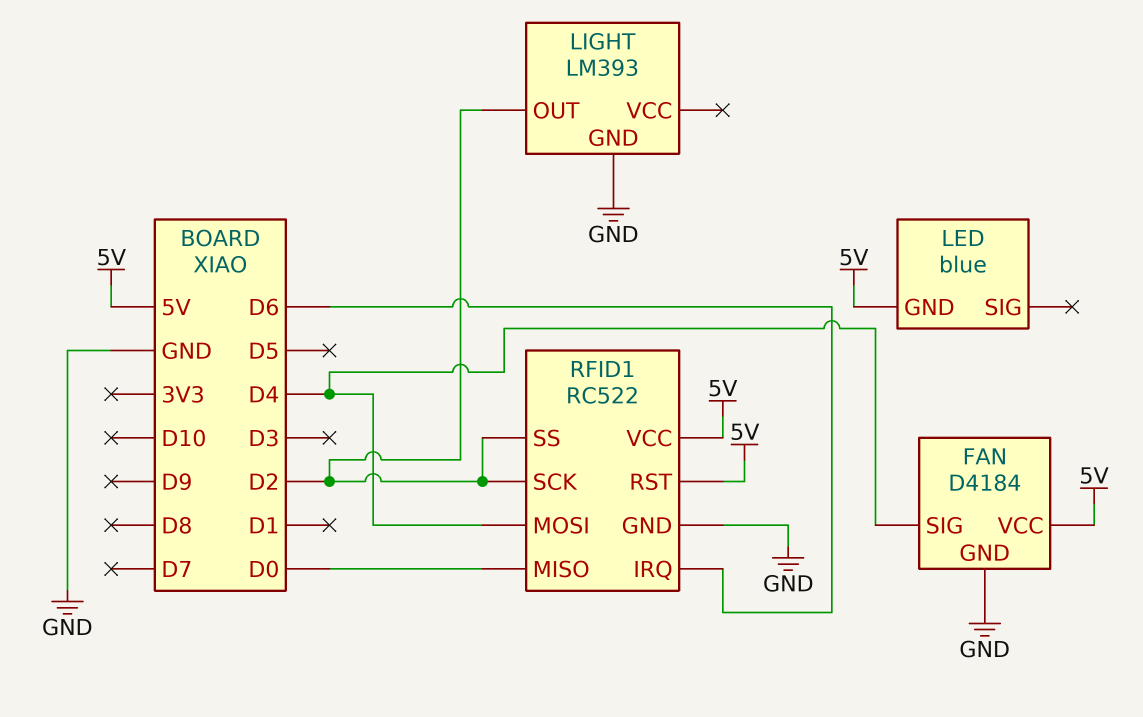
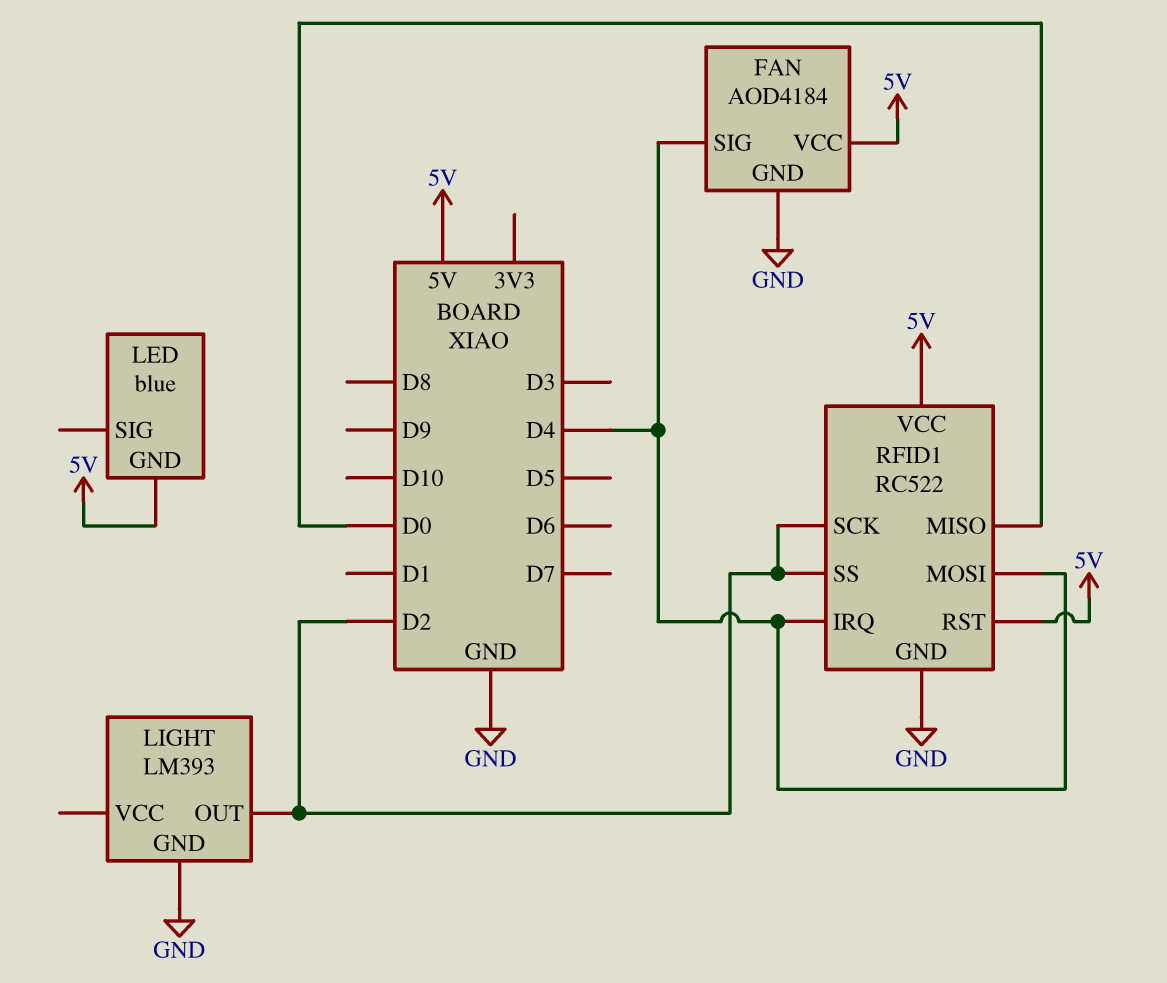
FAN: D4184 -> AOD4184
RFID1 pin IRQ: D6 -> D4

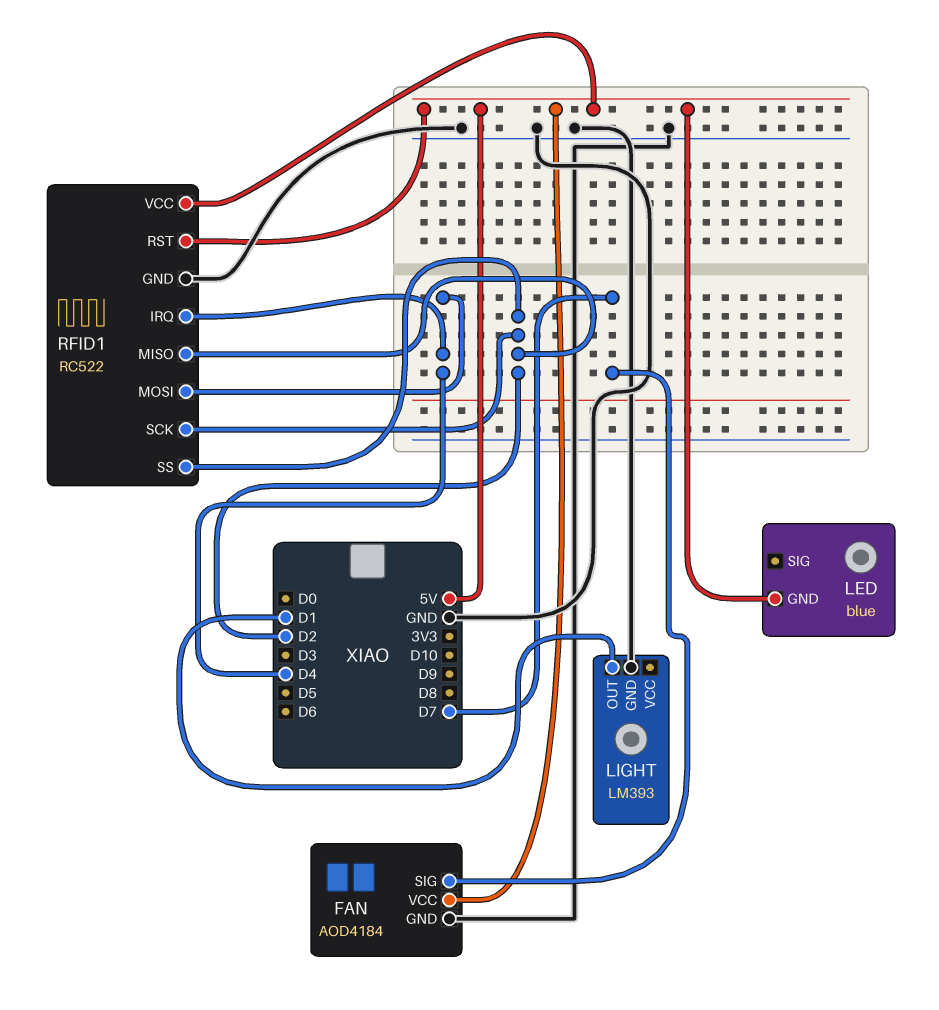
FAN pin SIG: D4 -> D7
LIGHT pin OUT: D2 -> D1
RFID1 pin MISO: D0 -> D2

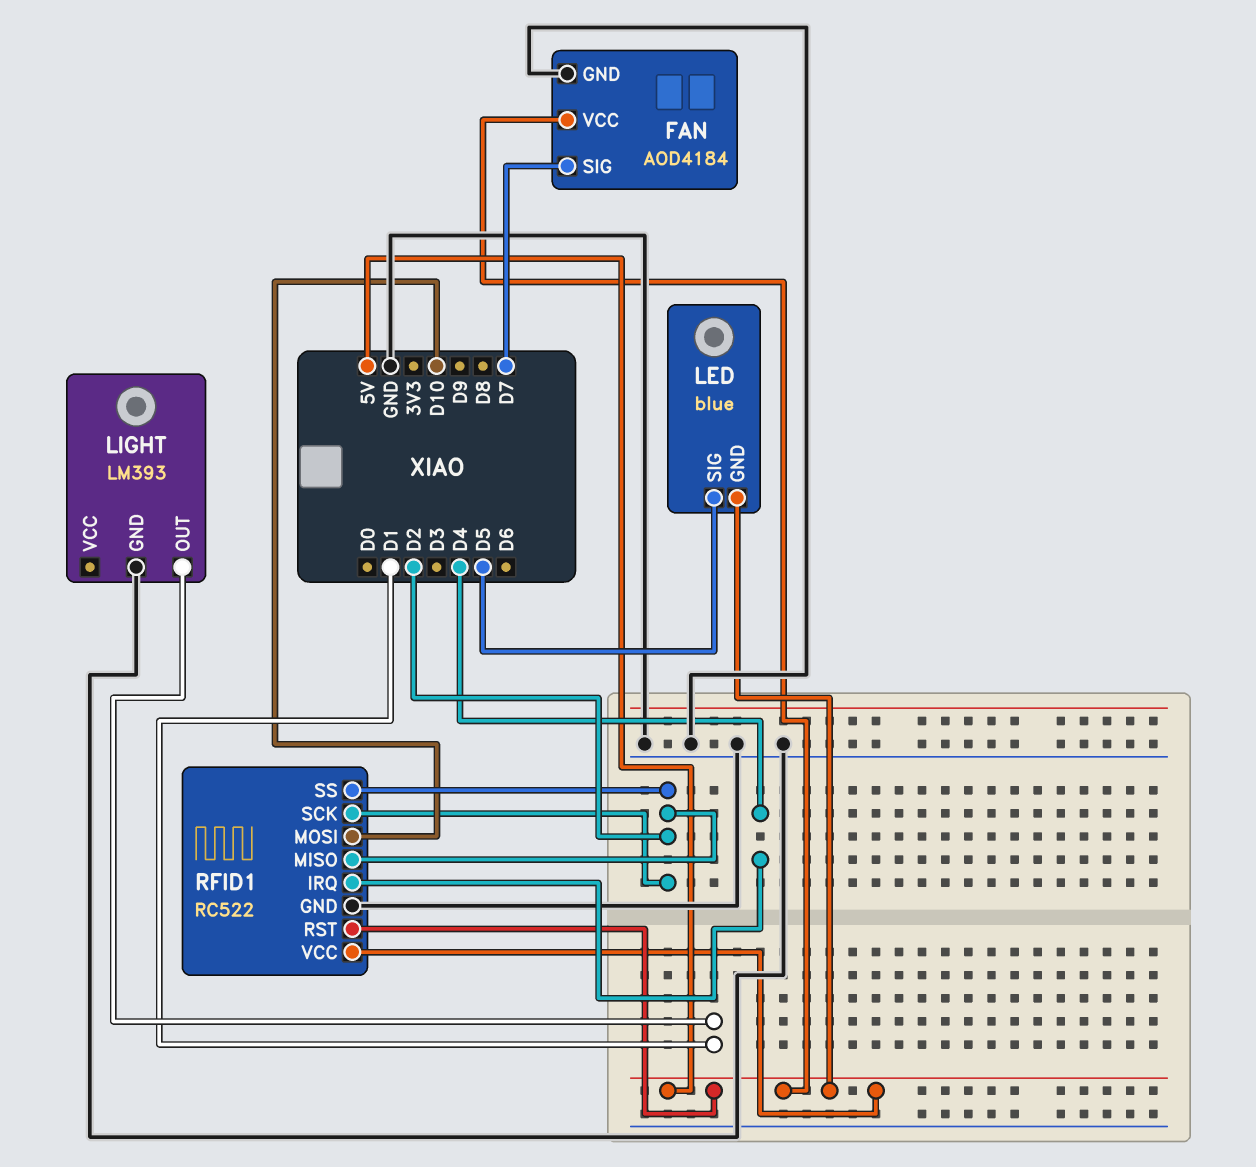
LED pin SIG: none -> D5
RFID1 pin MOSI: D4 -> D10

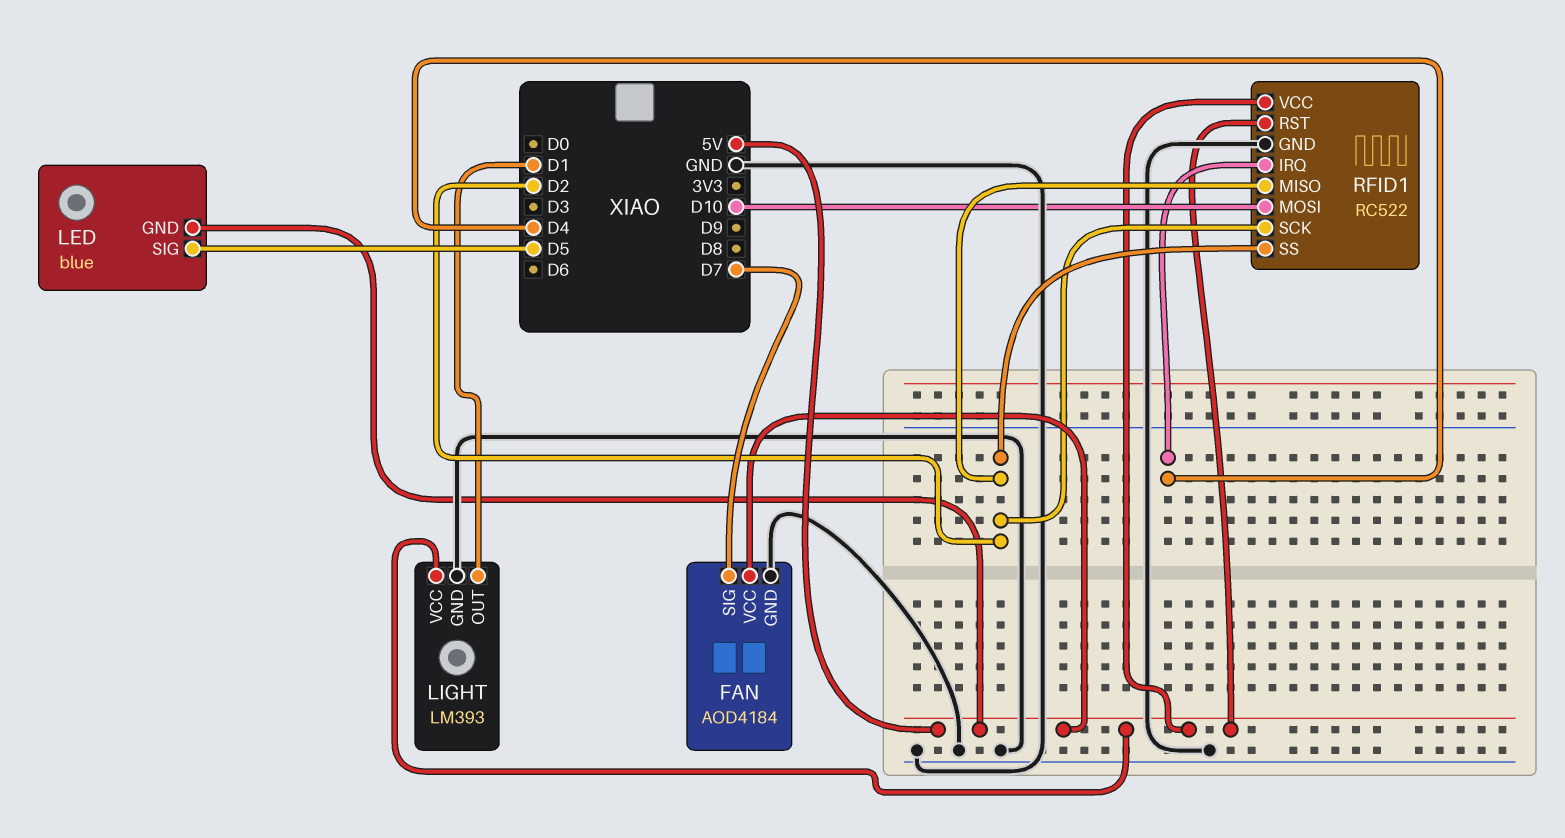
LIGHT pin VCC: none -> 5V

